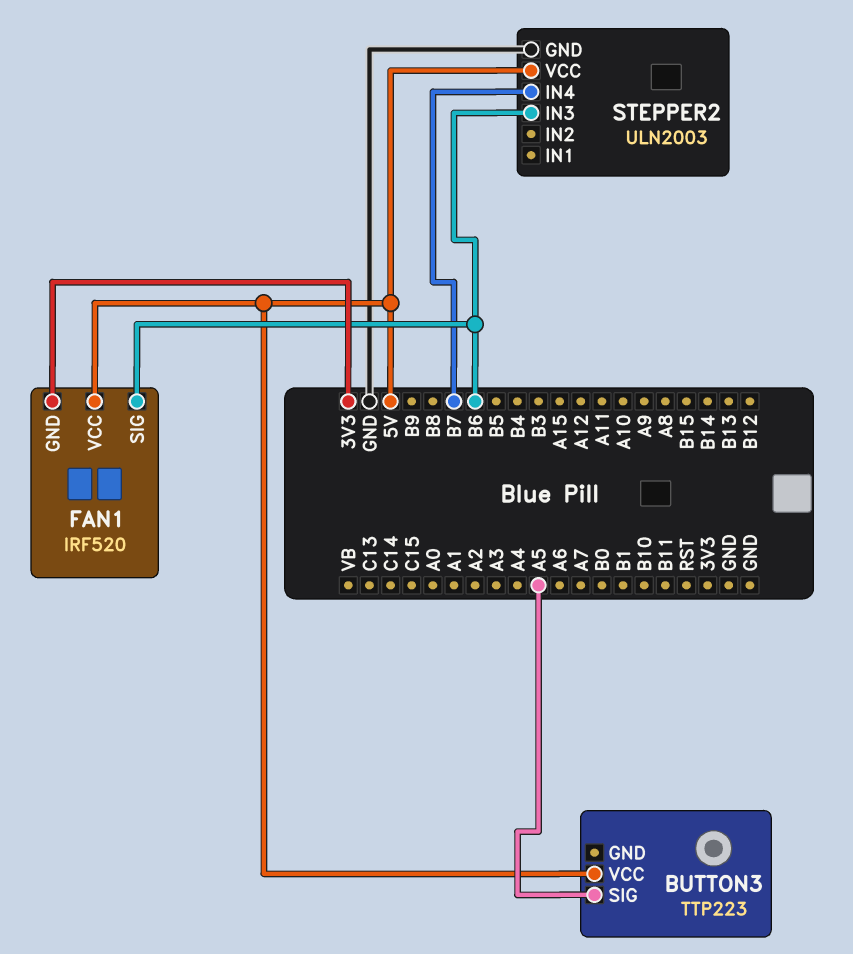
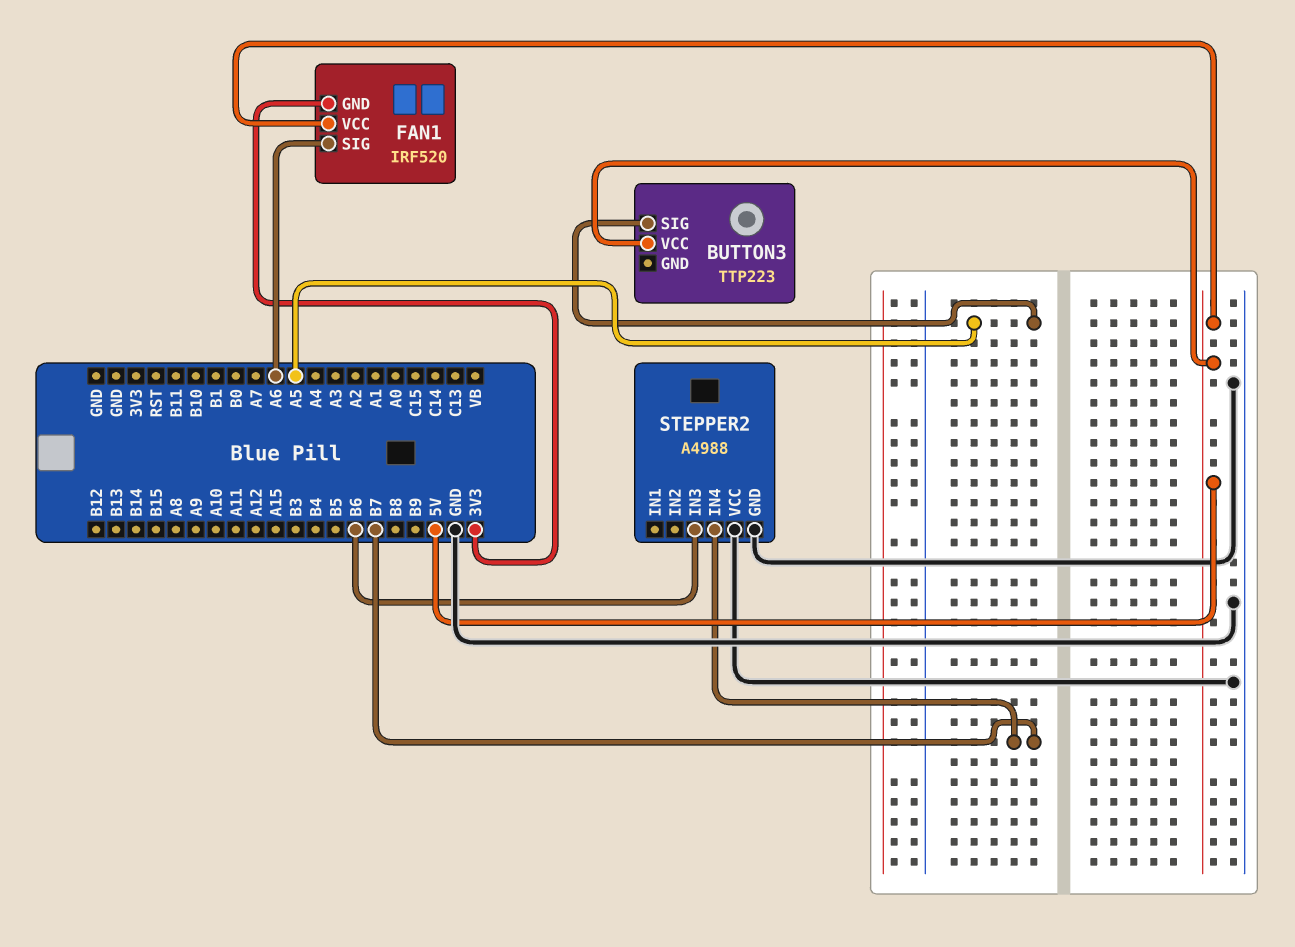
FAN1 pin SIG: B6 -> A6
STEPPER2: ULN2003 -> A4988
STEPPER2 pin VCC: 5V -> GND

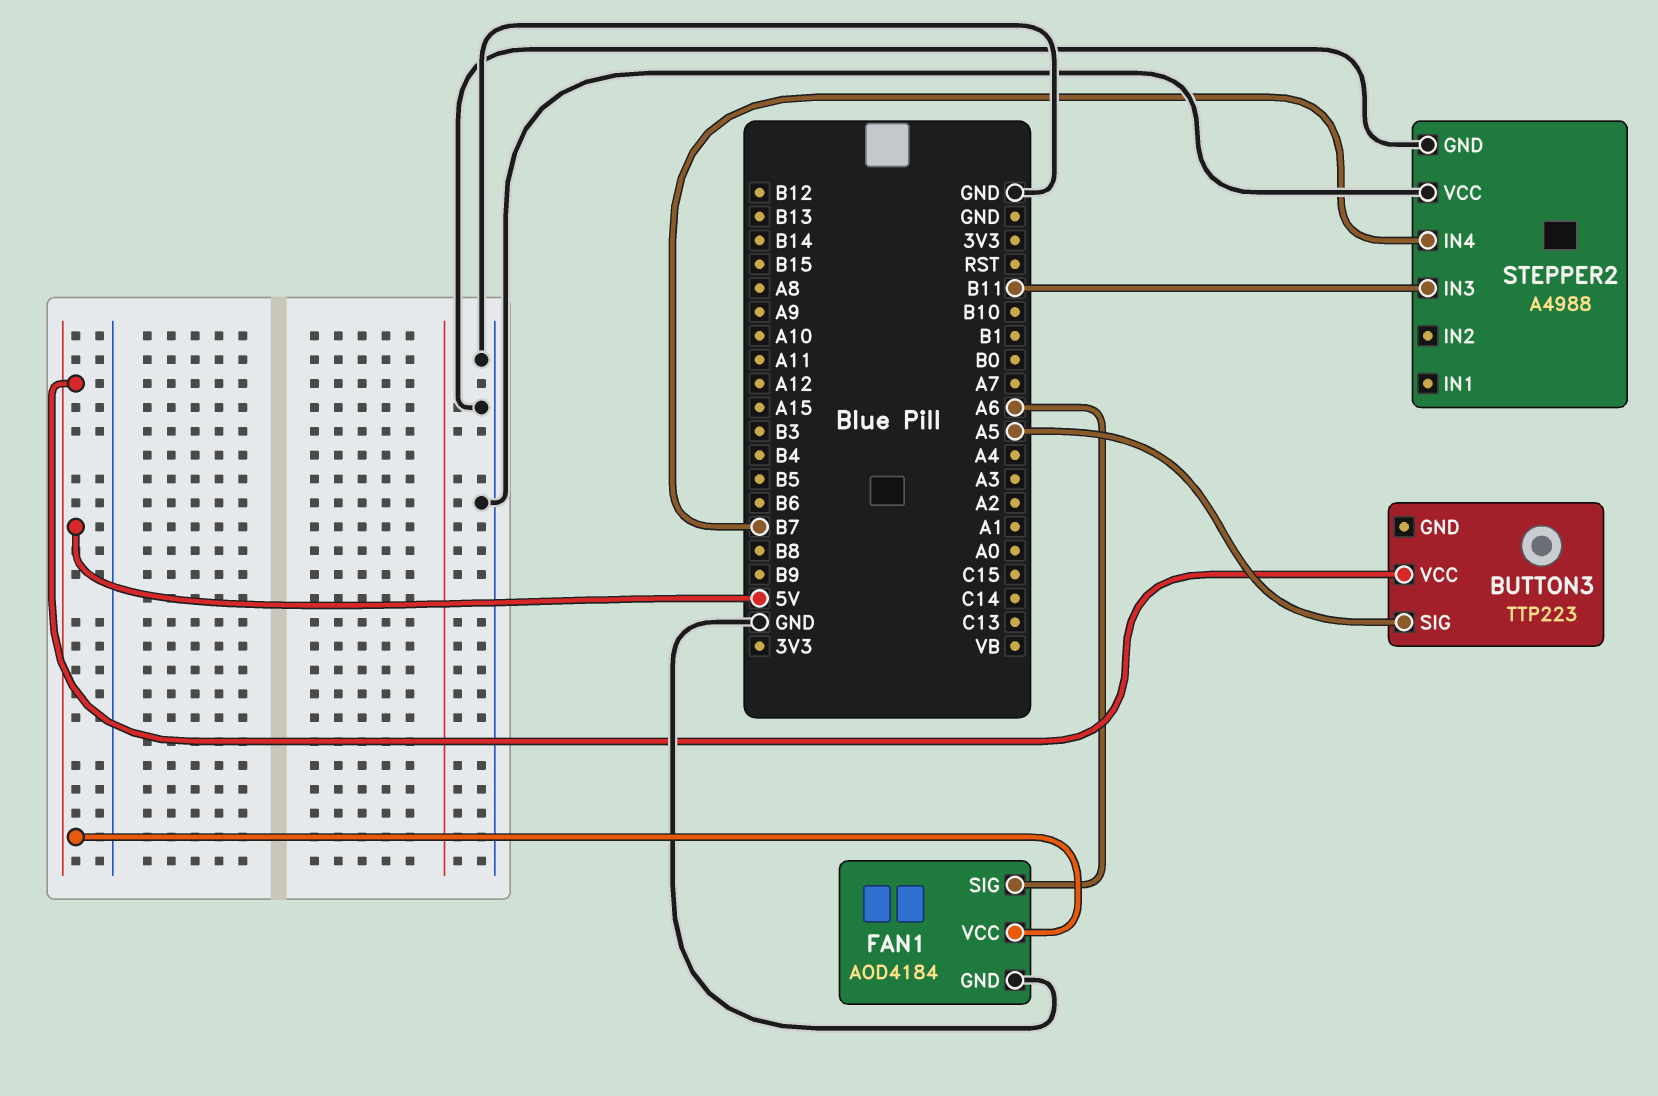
FAN1: IRF520 -> AOD4184
FAN1 pin GND: 3V3 -> GND
STEPPER2 pin IN3: B6 -> B11

